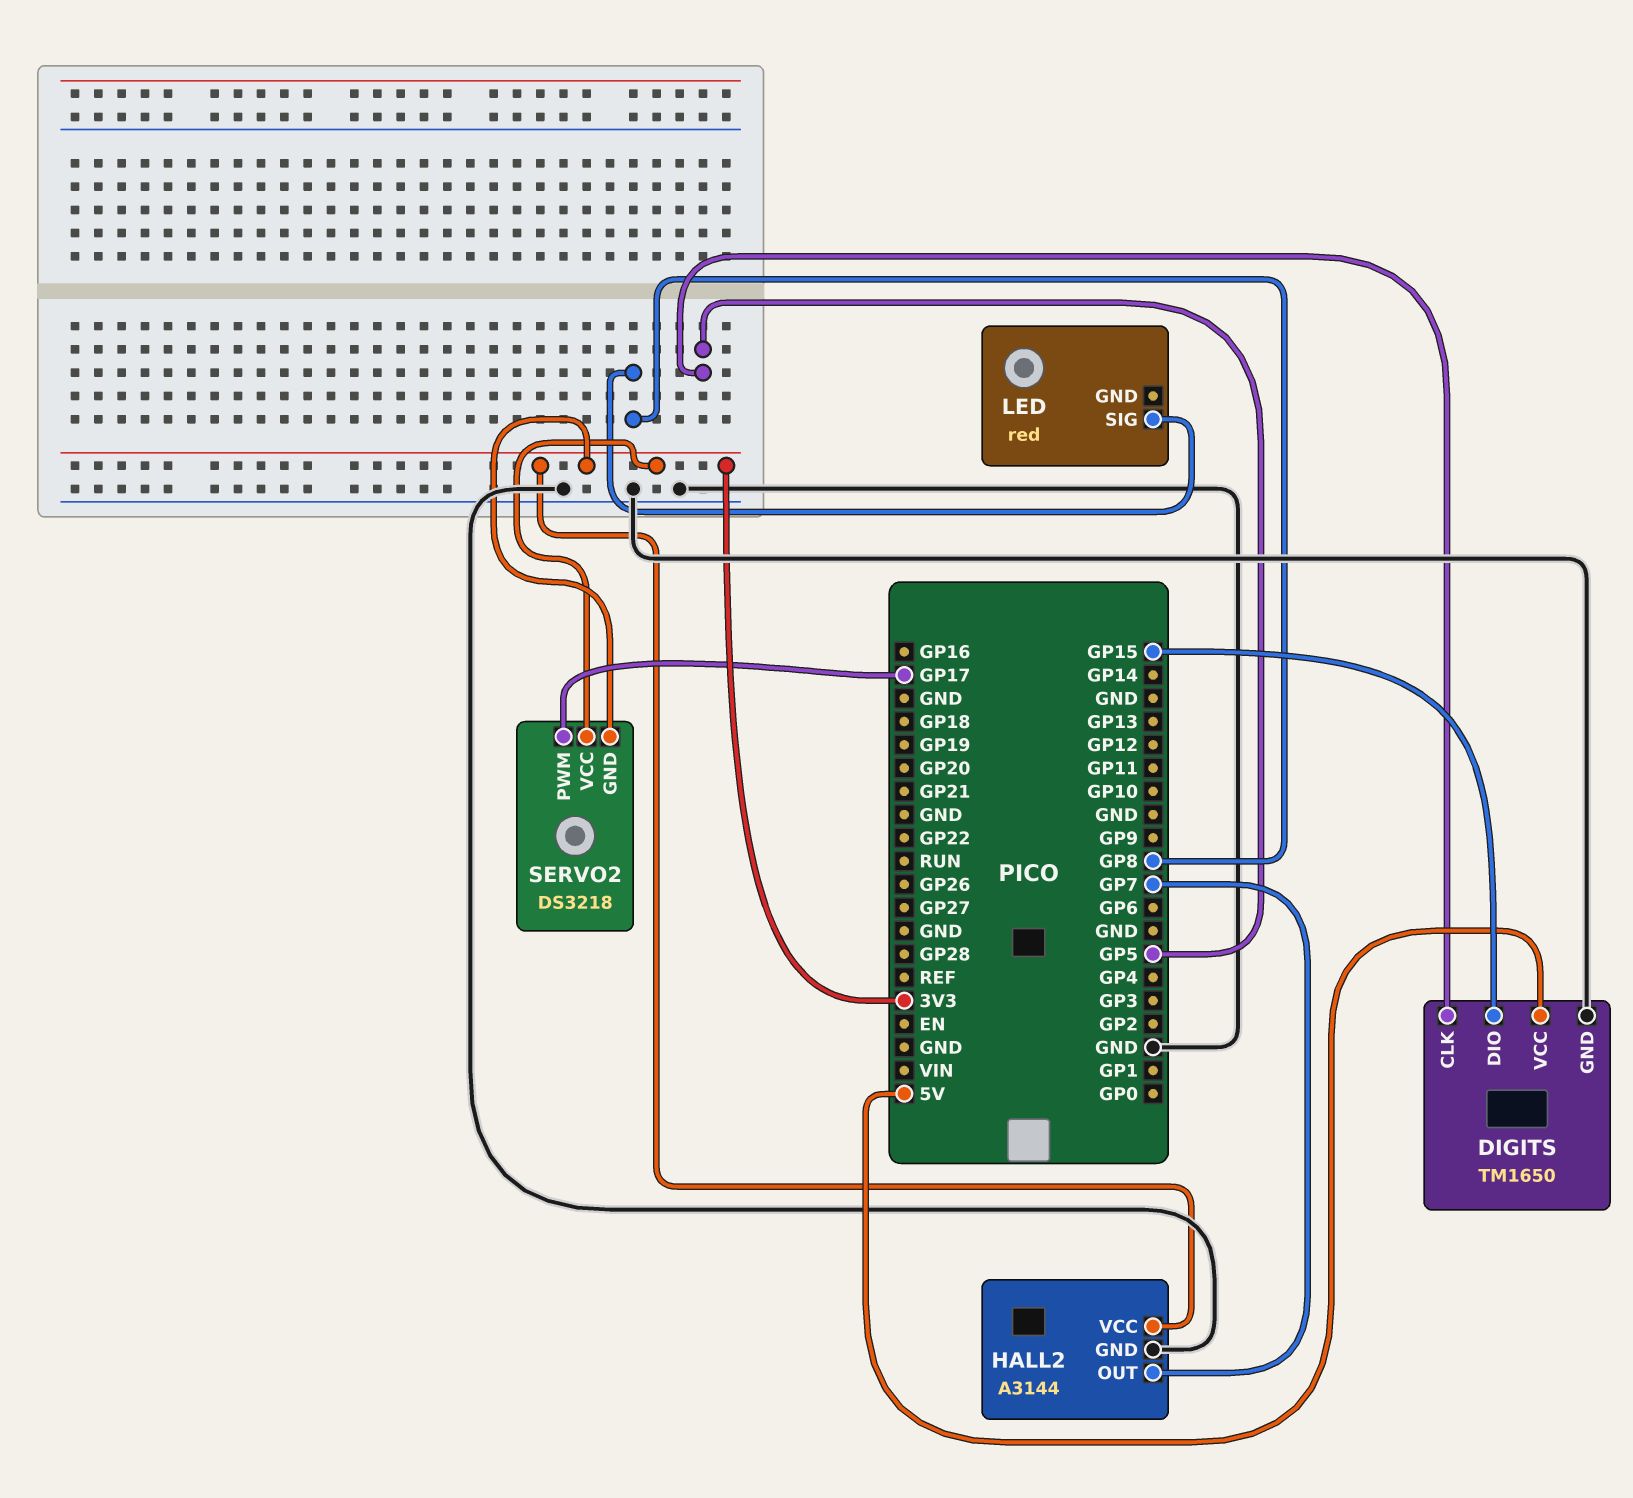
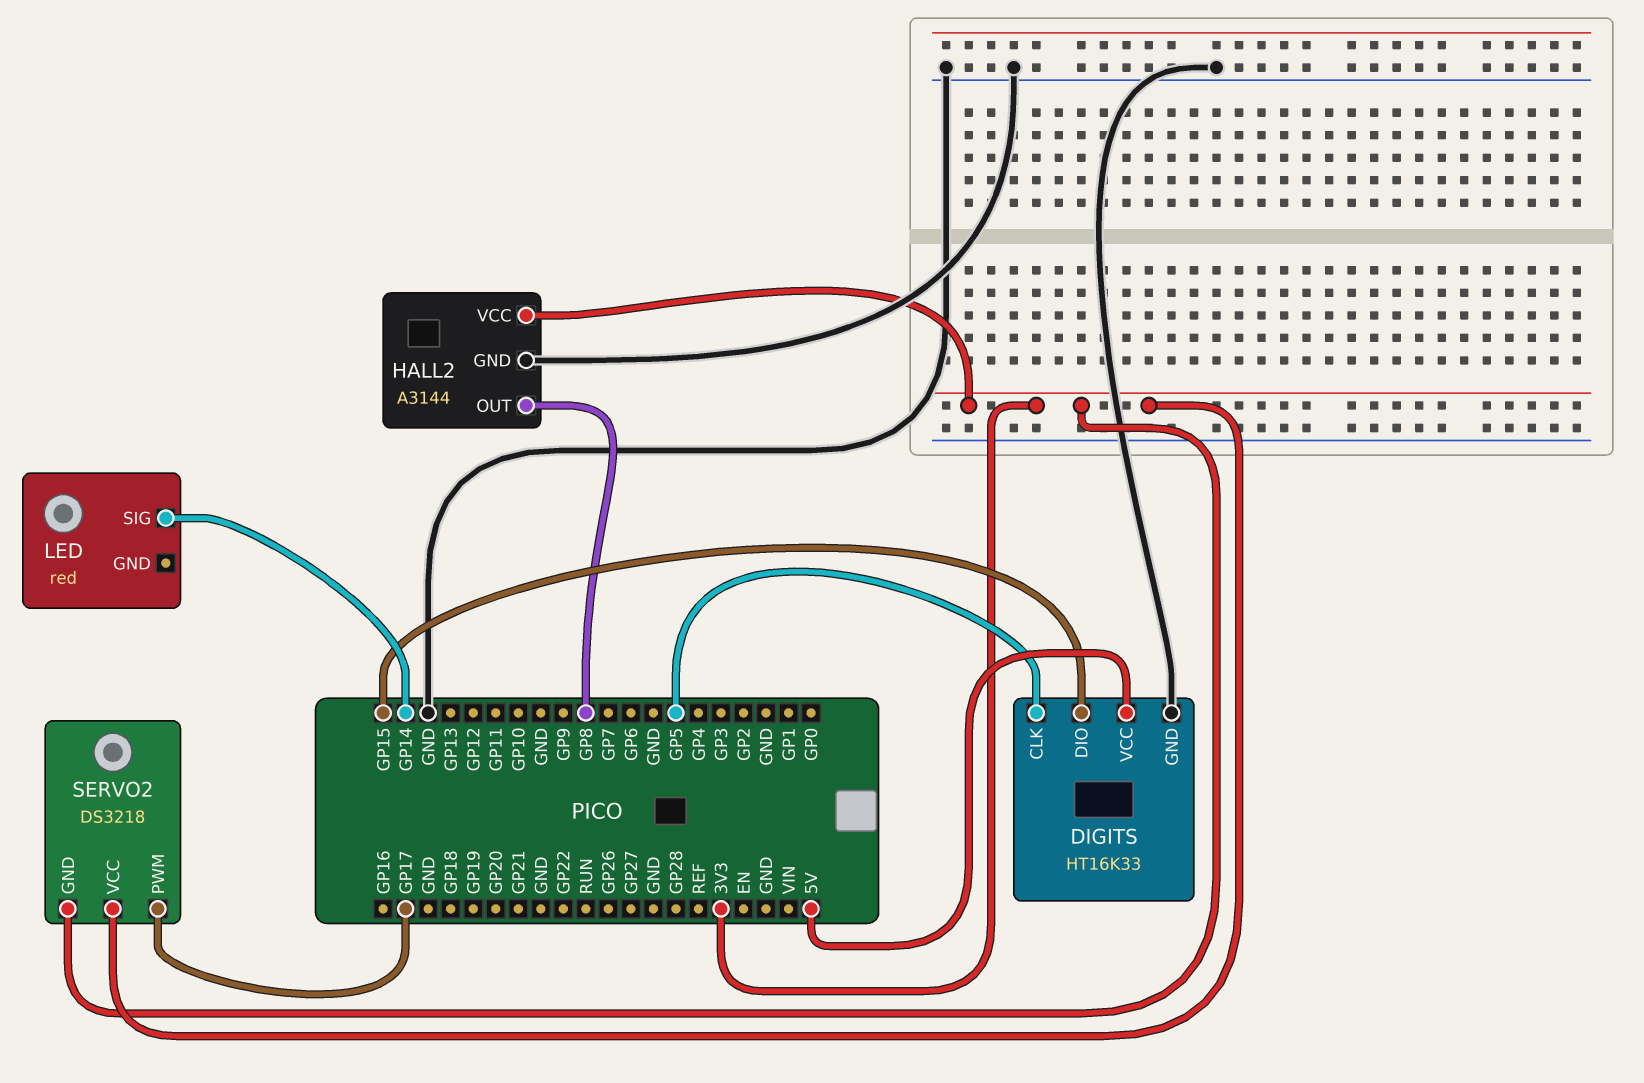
DIGITS: TM1650 -> HT16K33
HALL2 pin OUT: GP7 -> GP8
LED pin SIG: GP8 -> GP14

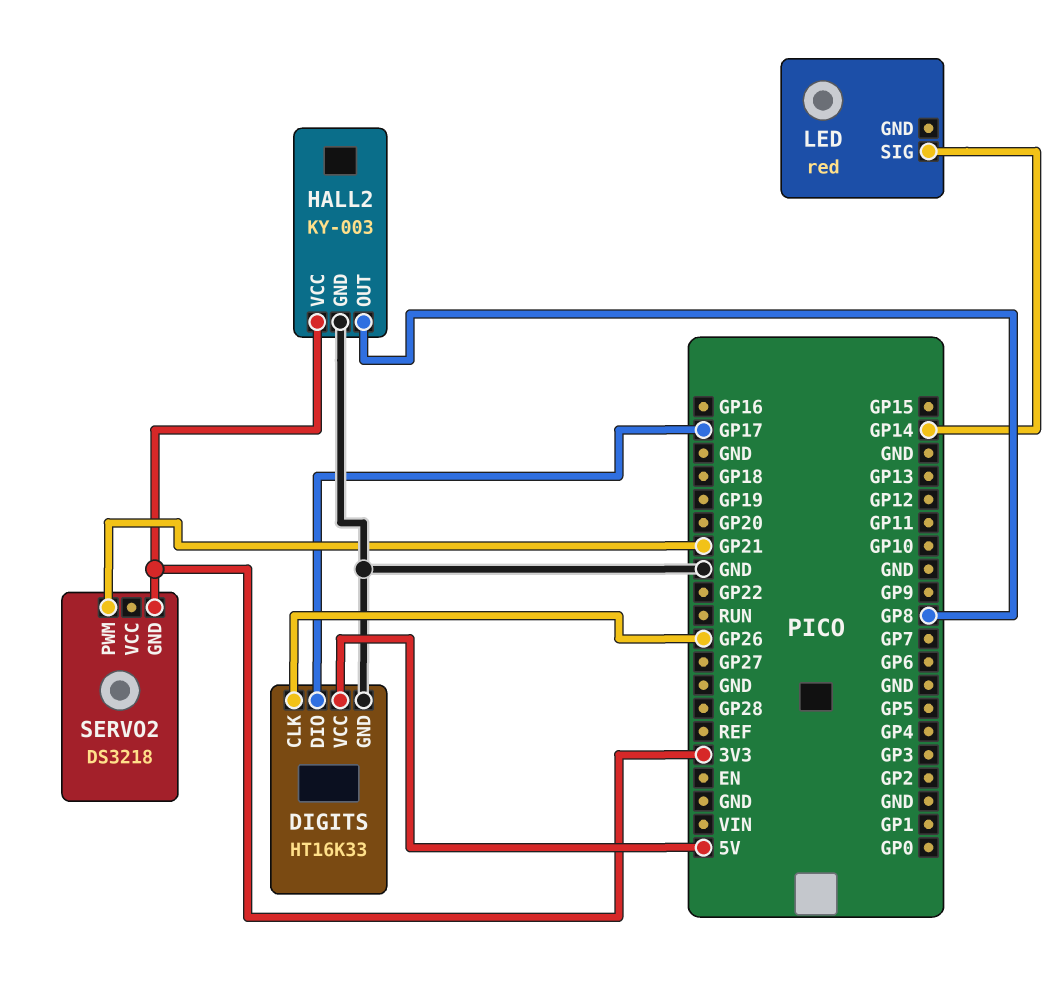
DIGITS pin CLK: GP5 -> GP26
DIGITS pin DIO: GP15 -> GP17
HALL2: A3144 -> KY-003
SERVO2 pin PWM: GP17 -> GP21
SERVO2 pin VCC: 3V3 -> none

